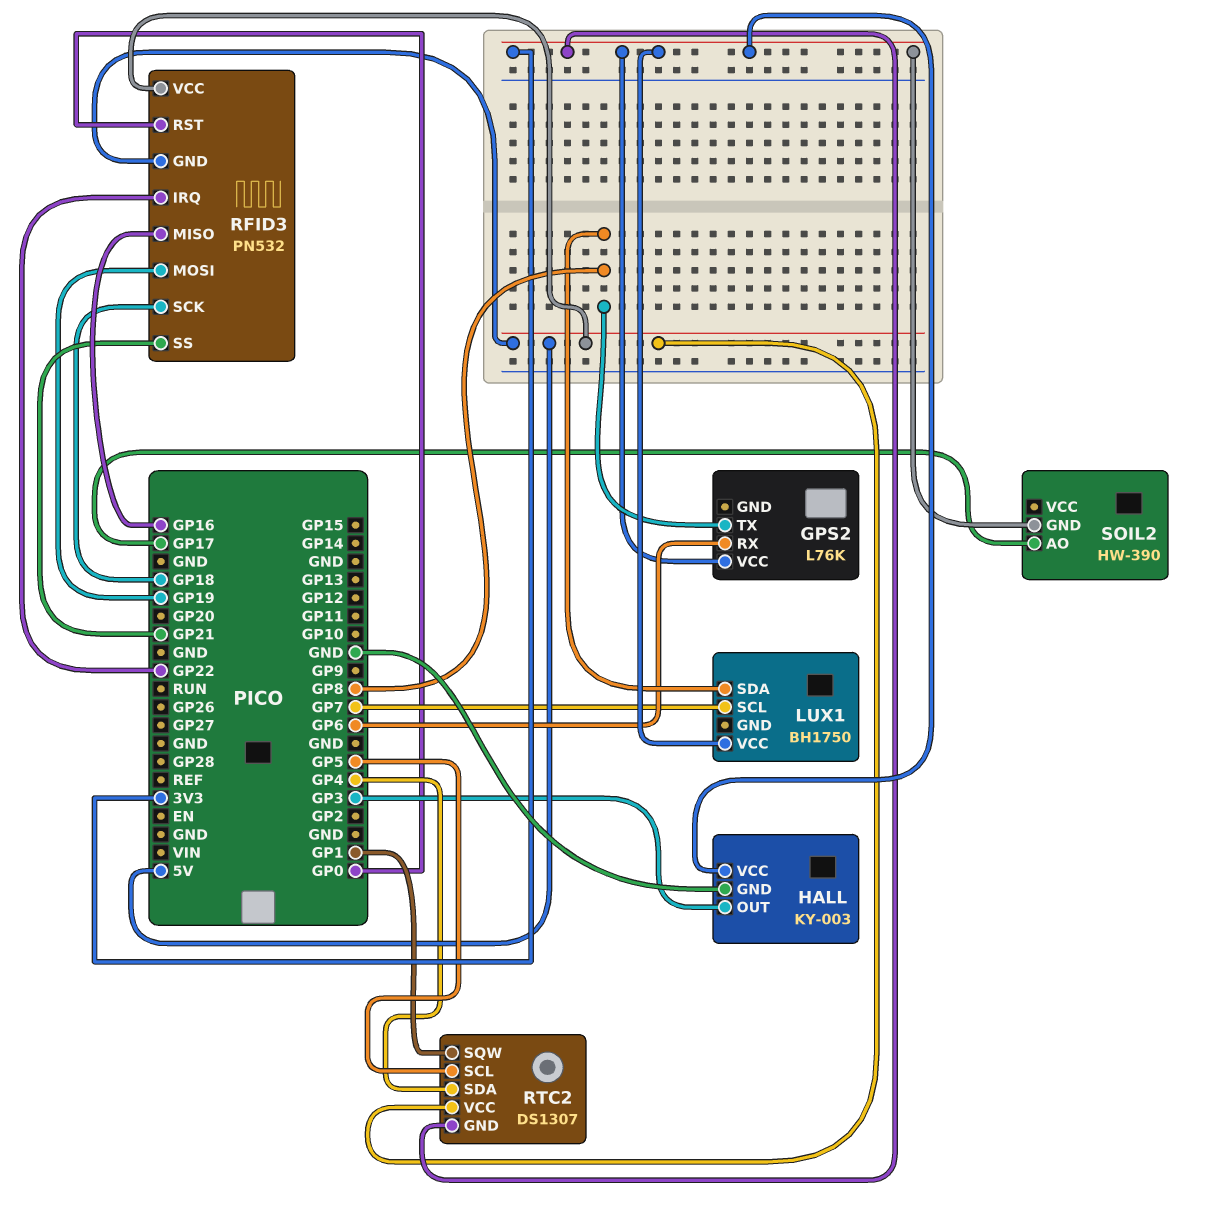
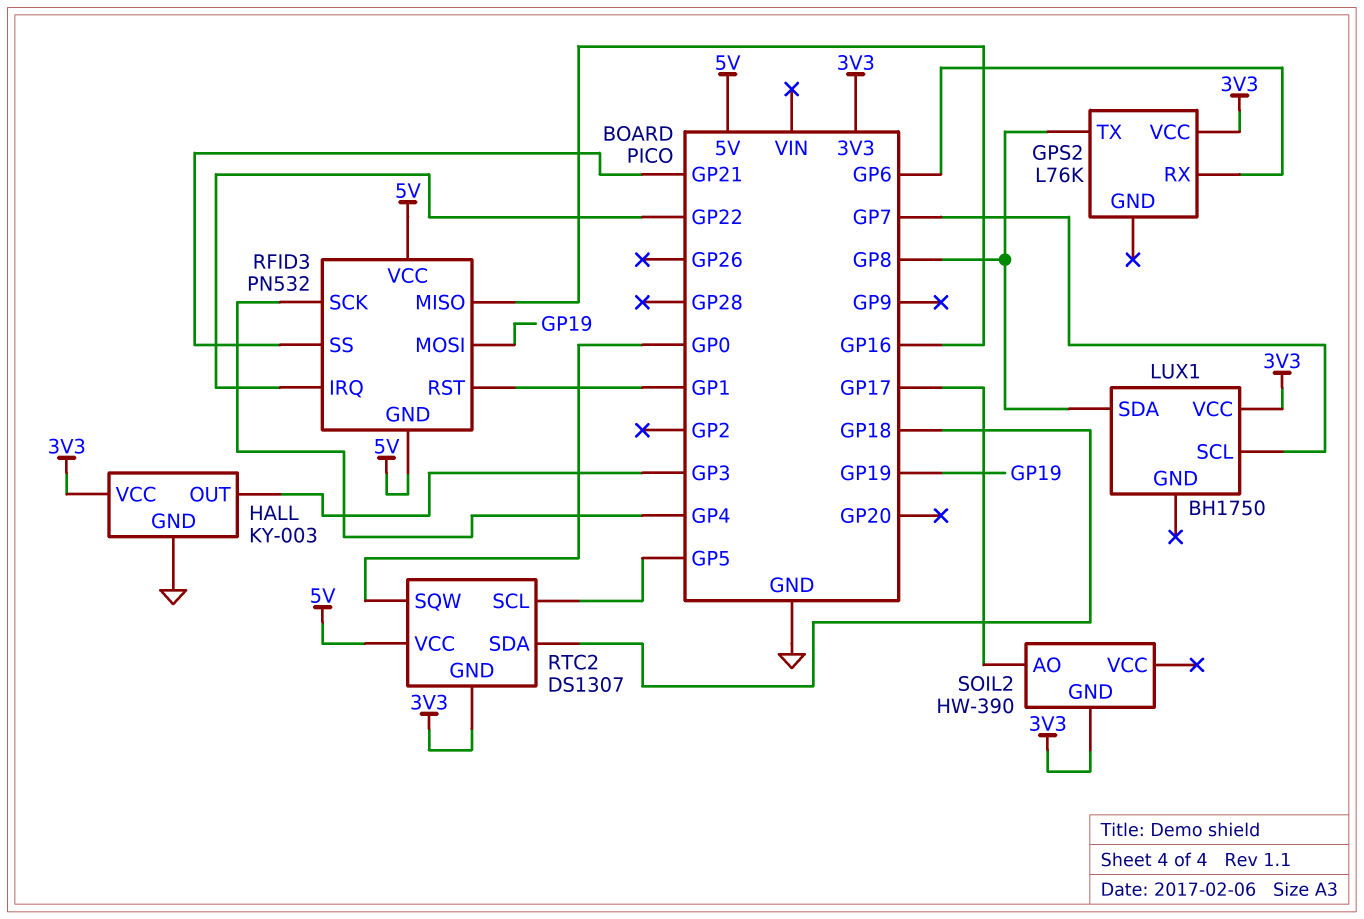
RFID3 pin RST: GP0 -> GP1
RFID3 pin SCK: GP18 -> GP4
RTC2 pin SDA: GP4 -> GP18
RTC2 pin SQW: GP1 -> GP0

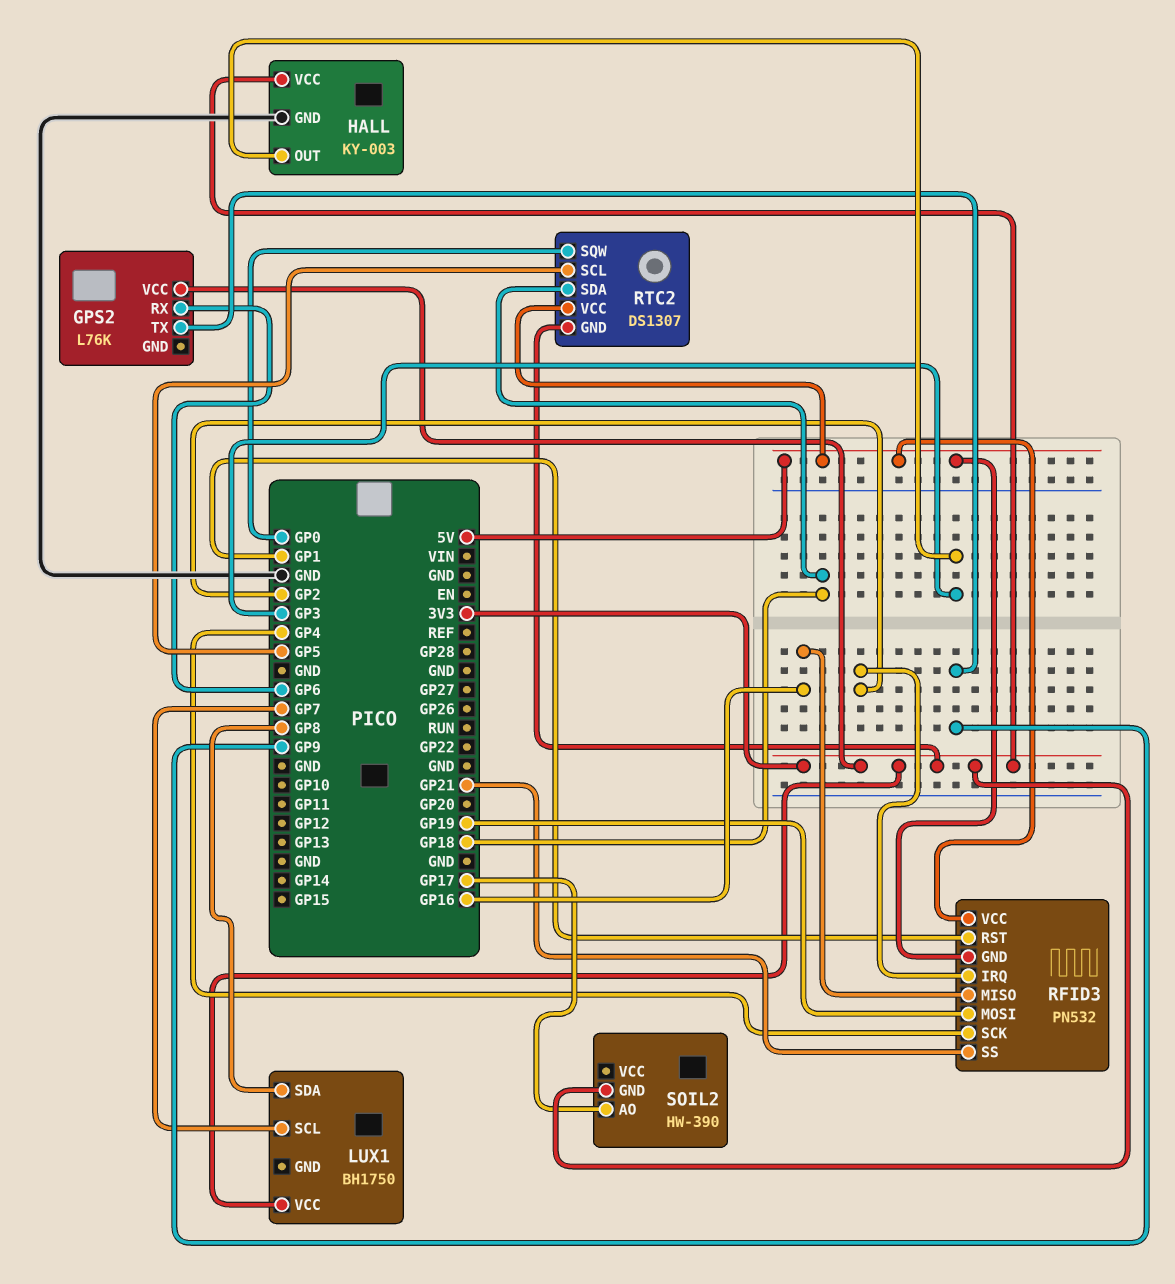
GPS2 pin TX: GP8 -> GP9
RFID3 pin IRQ: GP22 -> GP2

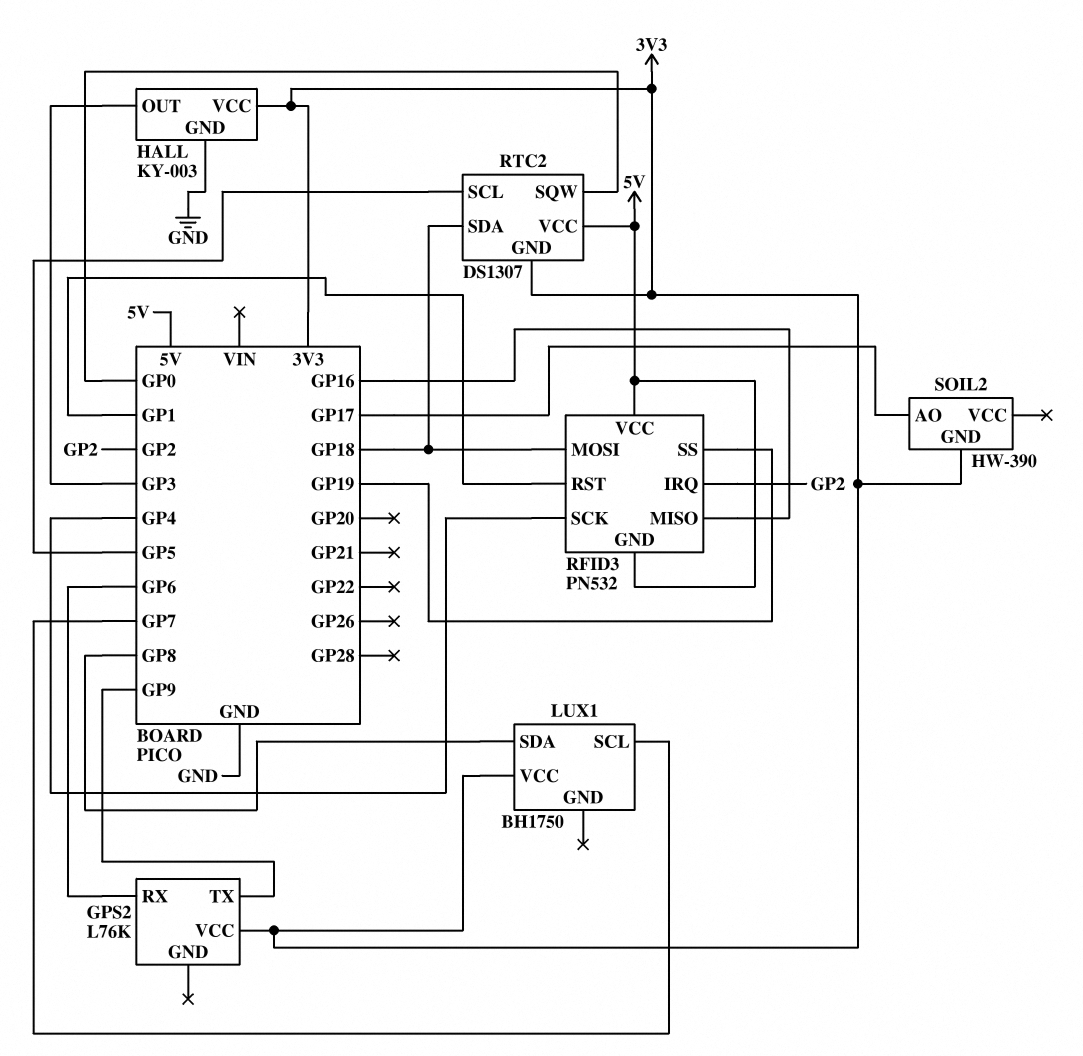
RFID3 pin MOSI: GP19 -> GP18
RFID3 pin SS: GP21 -> GP19

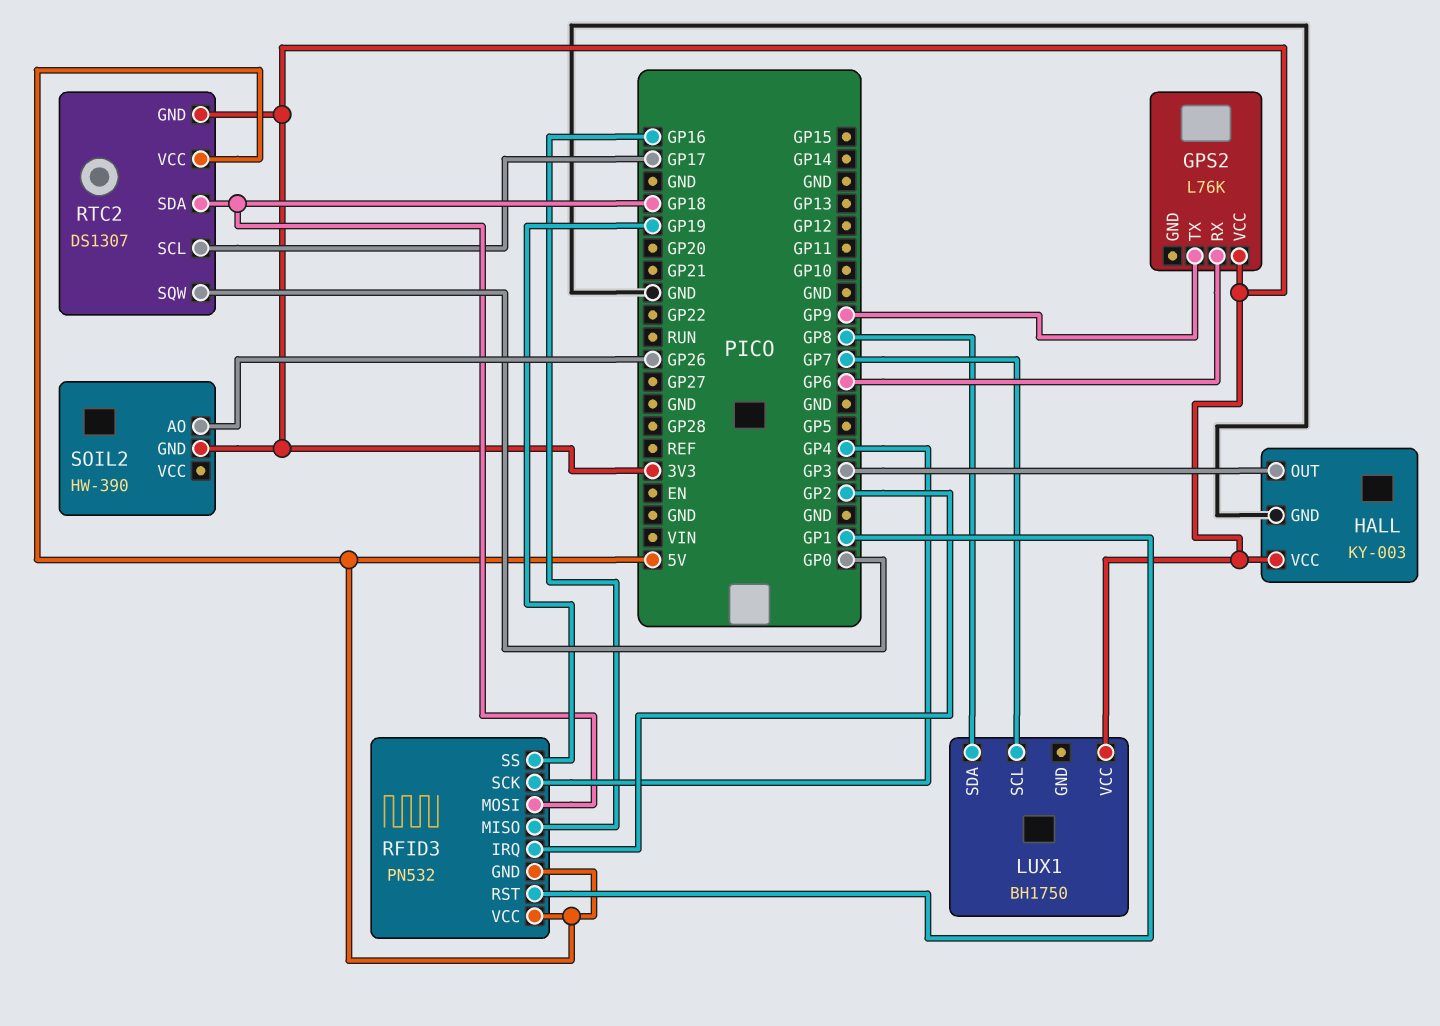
RTC2 pin SCL: GP5 -> GP17
SOIL2 pin AO: GP17 -> GP26

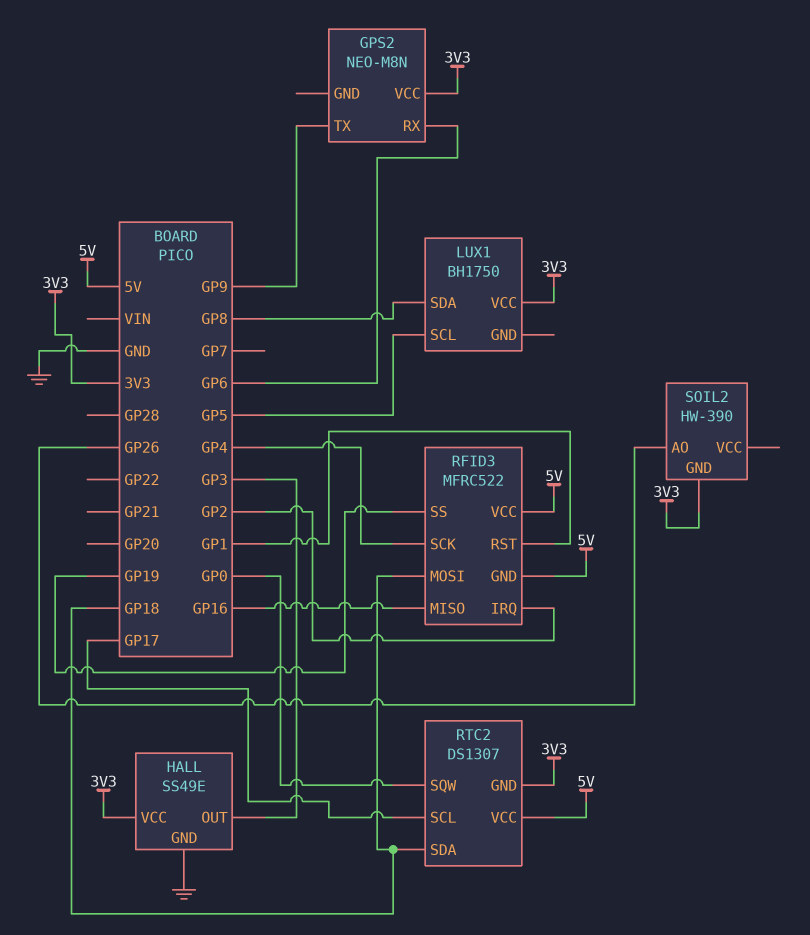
GPS2: L76K -> NEO-M8N
HALL: KY-003 -> SS49E
LUX1 pin SCL: GP7 -> GP5
RFID3: PN532 -> MFRC522

